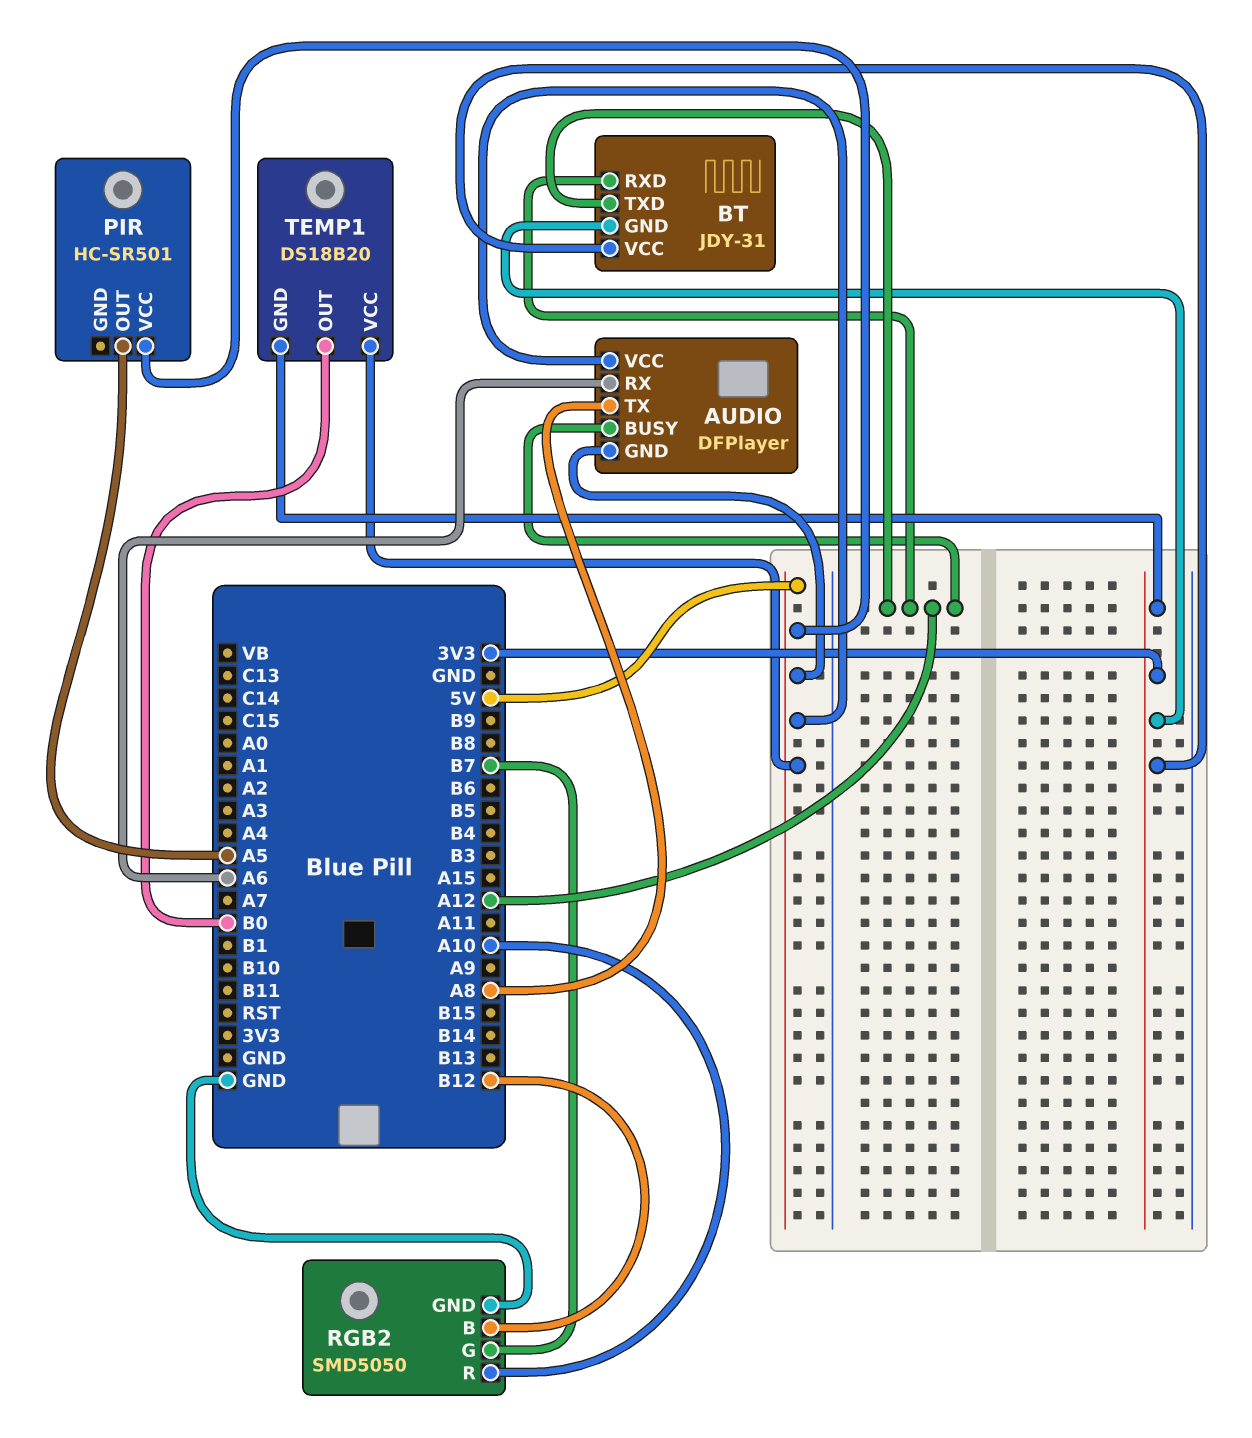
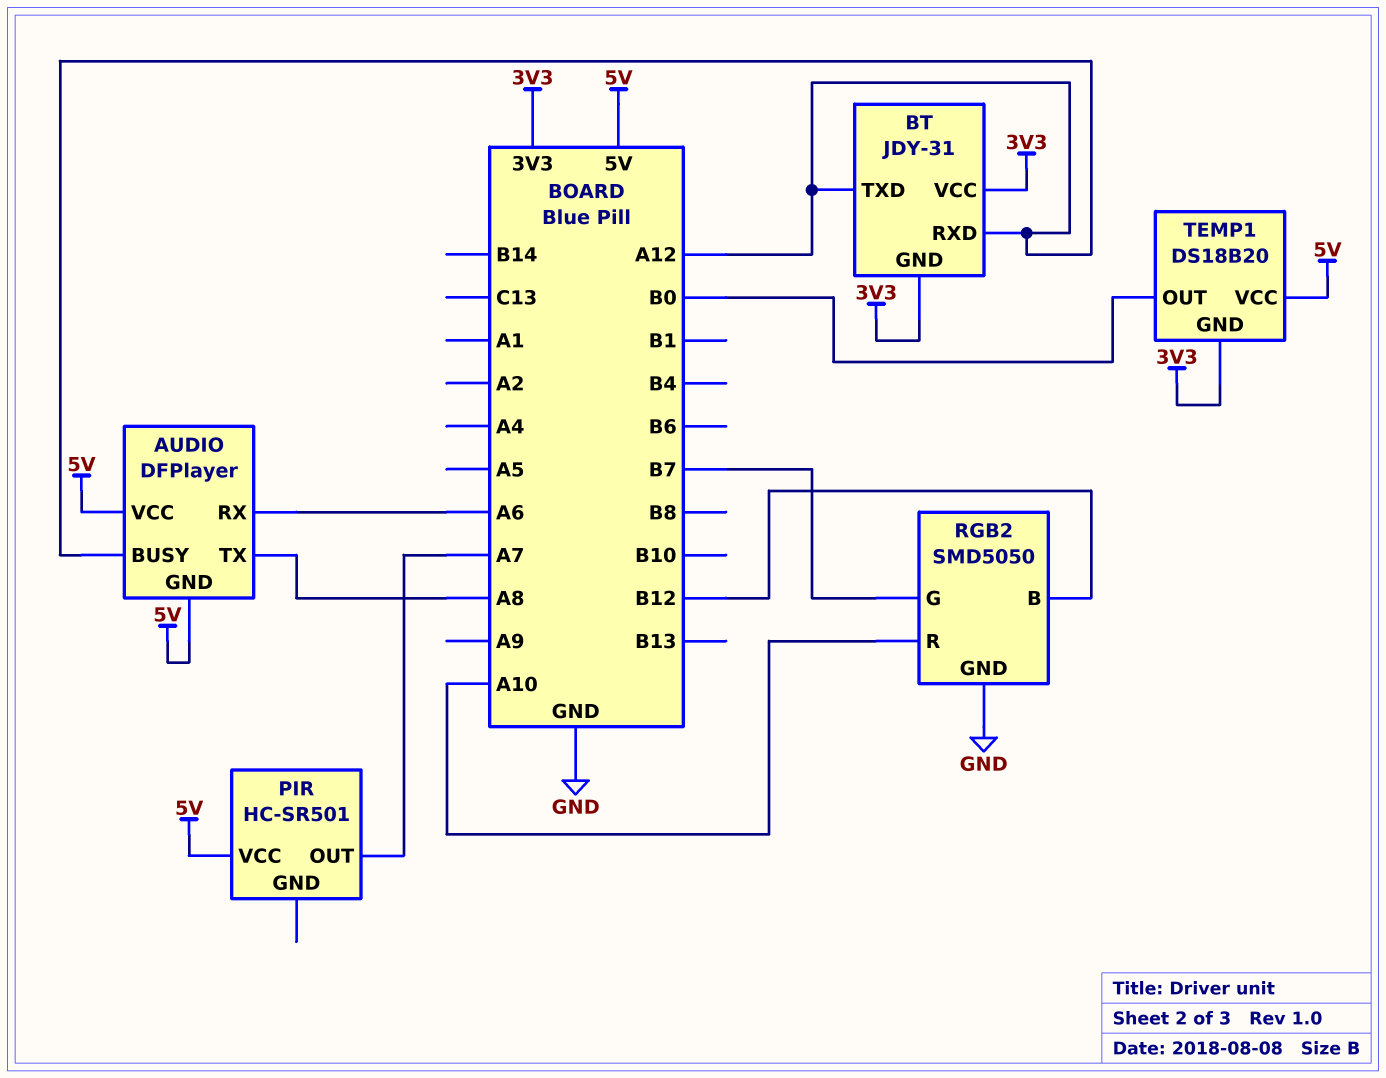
PIR pin OUT: A5 -> A7

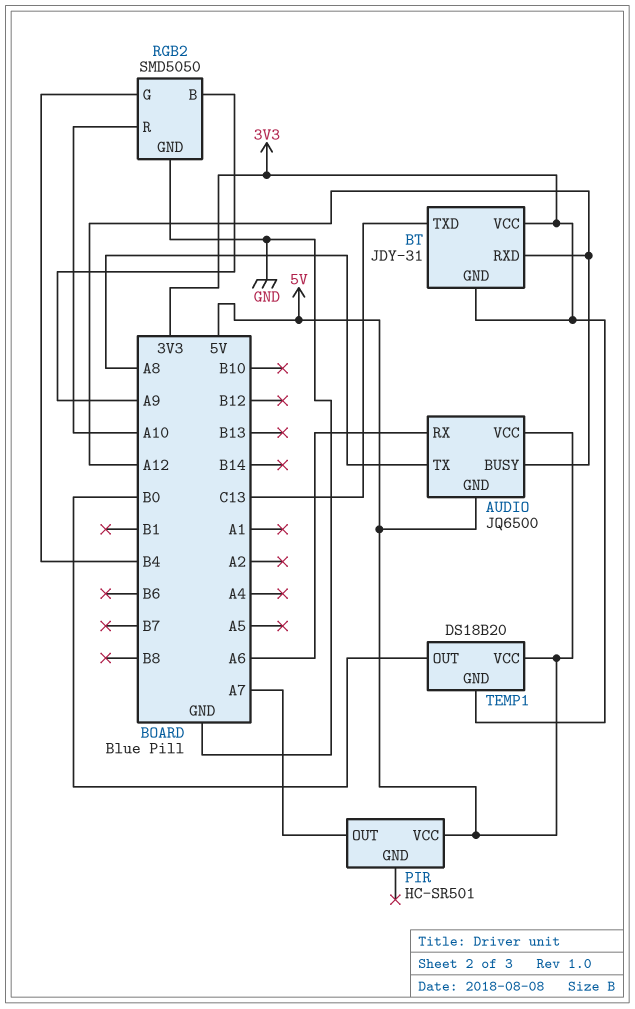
AUDIO: DFPlayer -> JQ6500
BT pin TXD: A12 -> C13
RGB2 pin B: B12 -> A9
RGB2 pin G: B7 -> B4

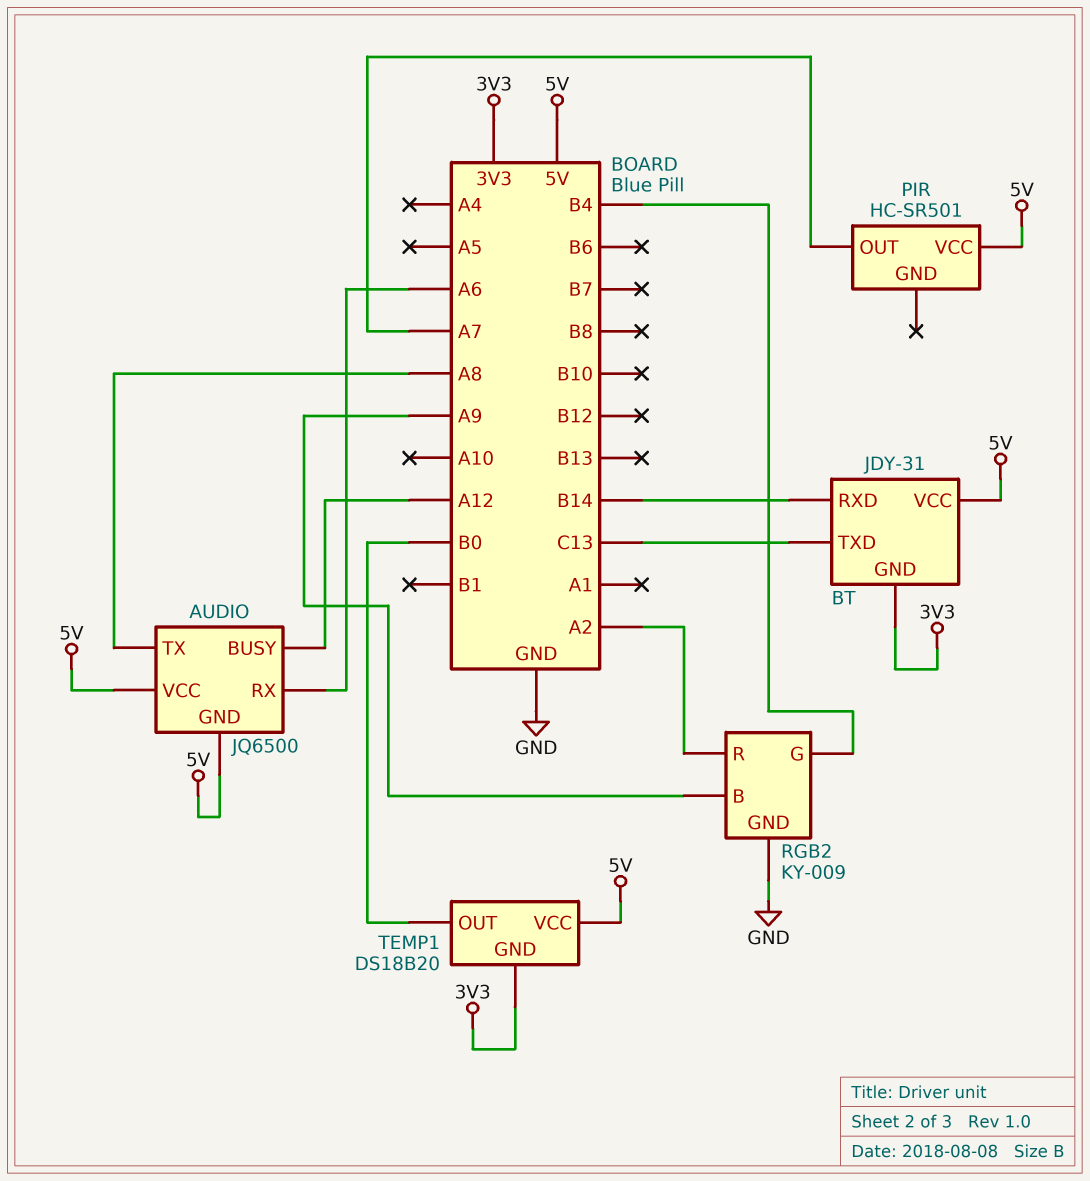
BT pin RXD: A12 -> B14
BT pin VCC: 3V3 -> 5V
RGB2: SMD5050 -> KY-009
RGB2 pin R: A10 -> A2

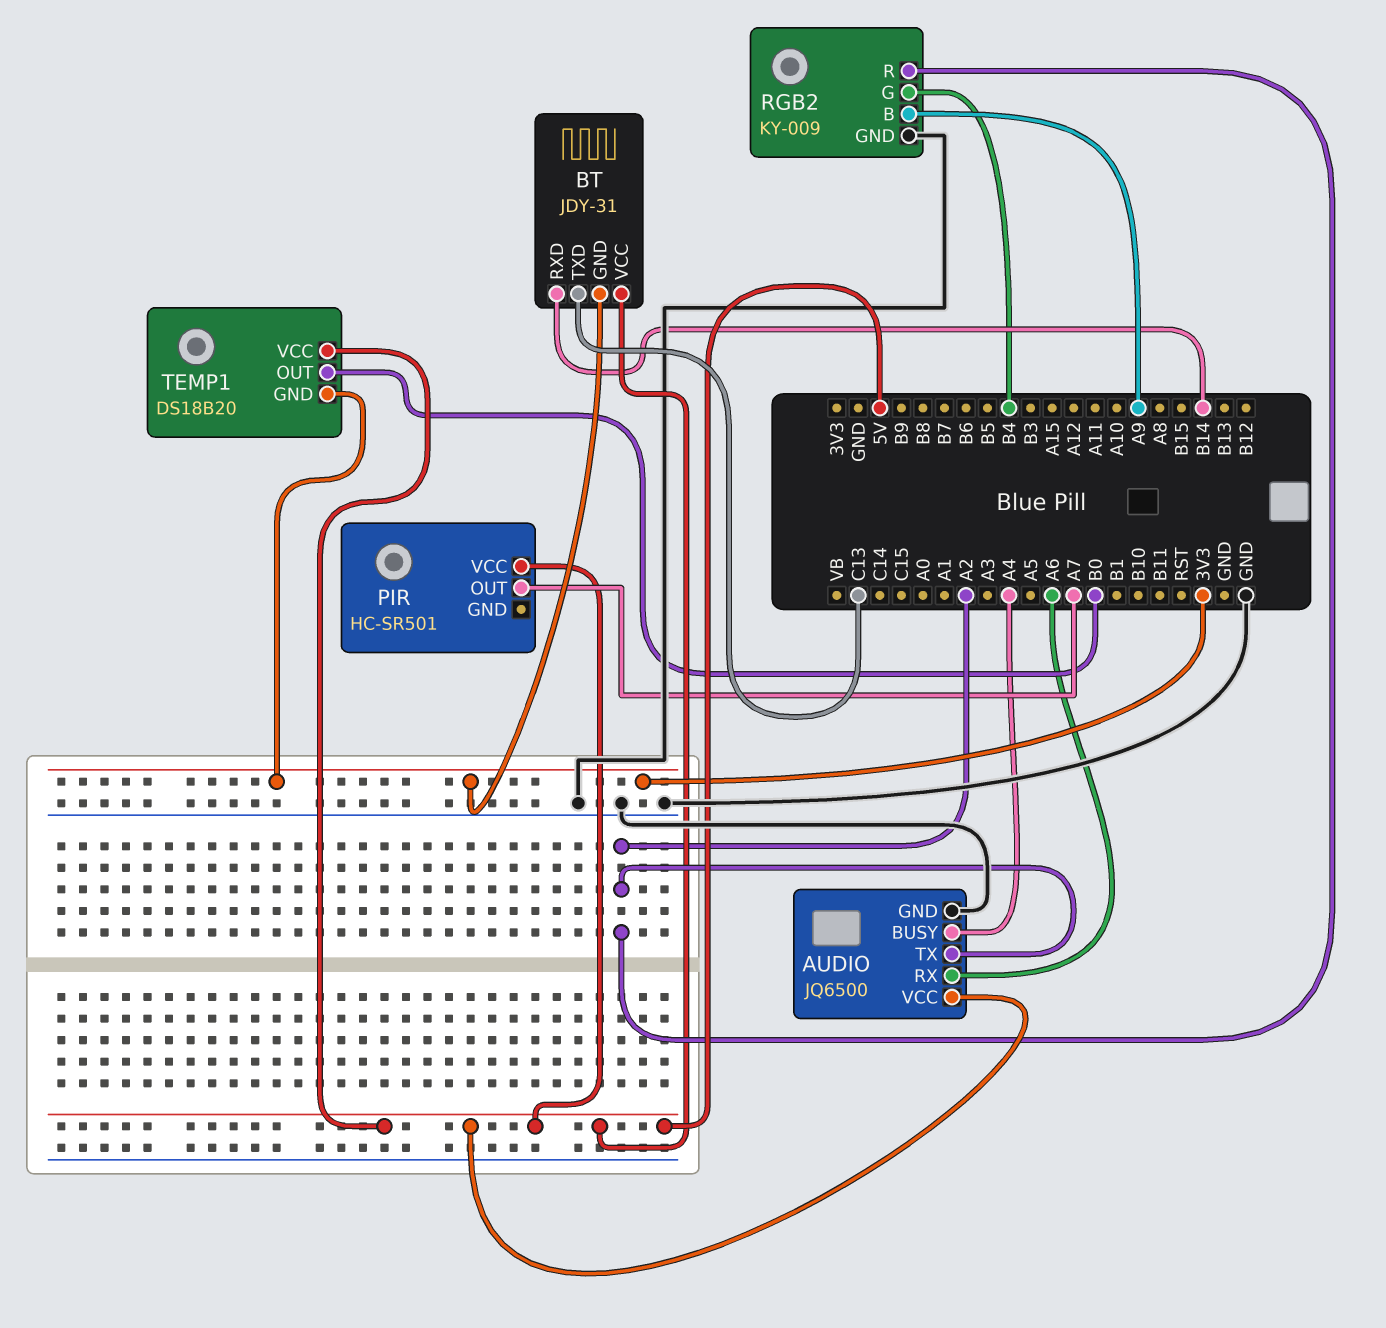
AUDIO pin BUSY: A12 -> A4
AUDIO pin GND: 5V -> GND
AUDIO pin TX: A8 -> A2

